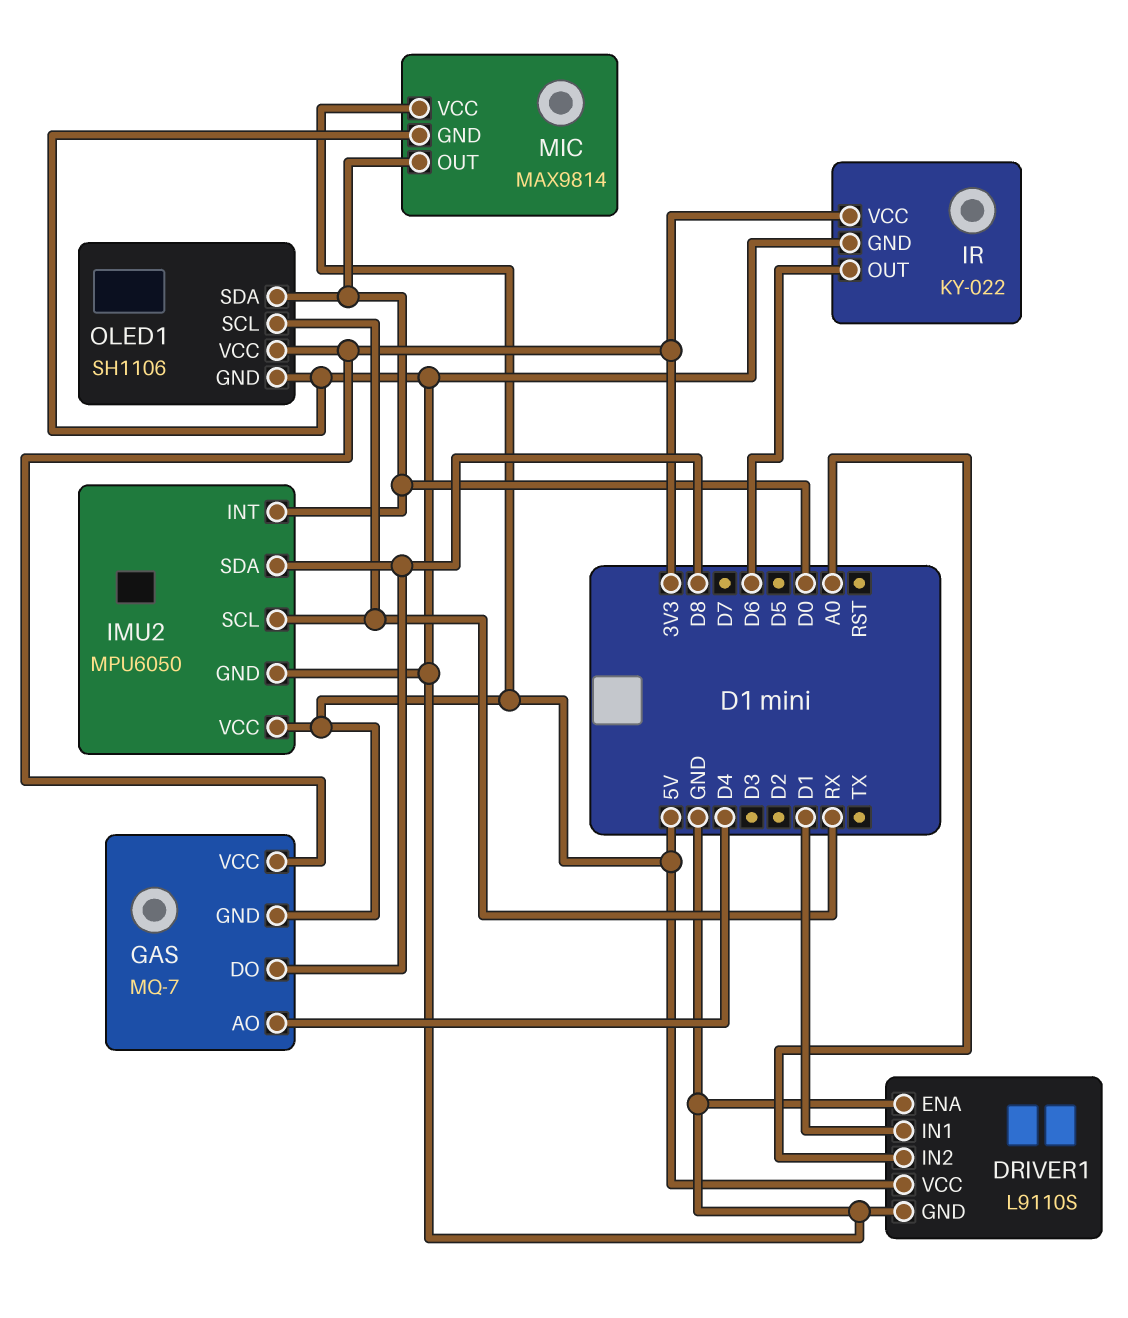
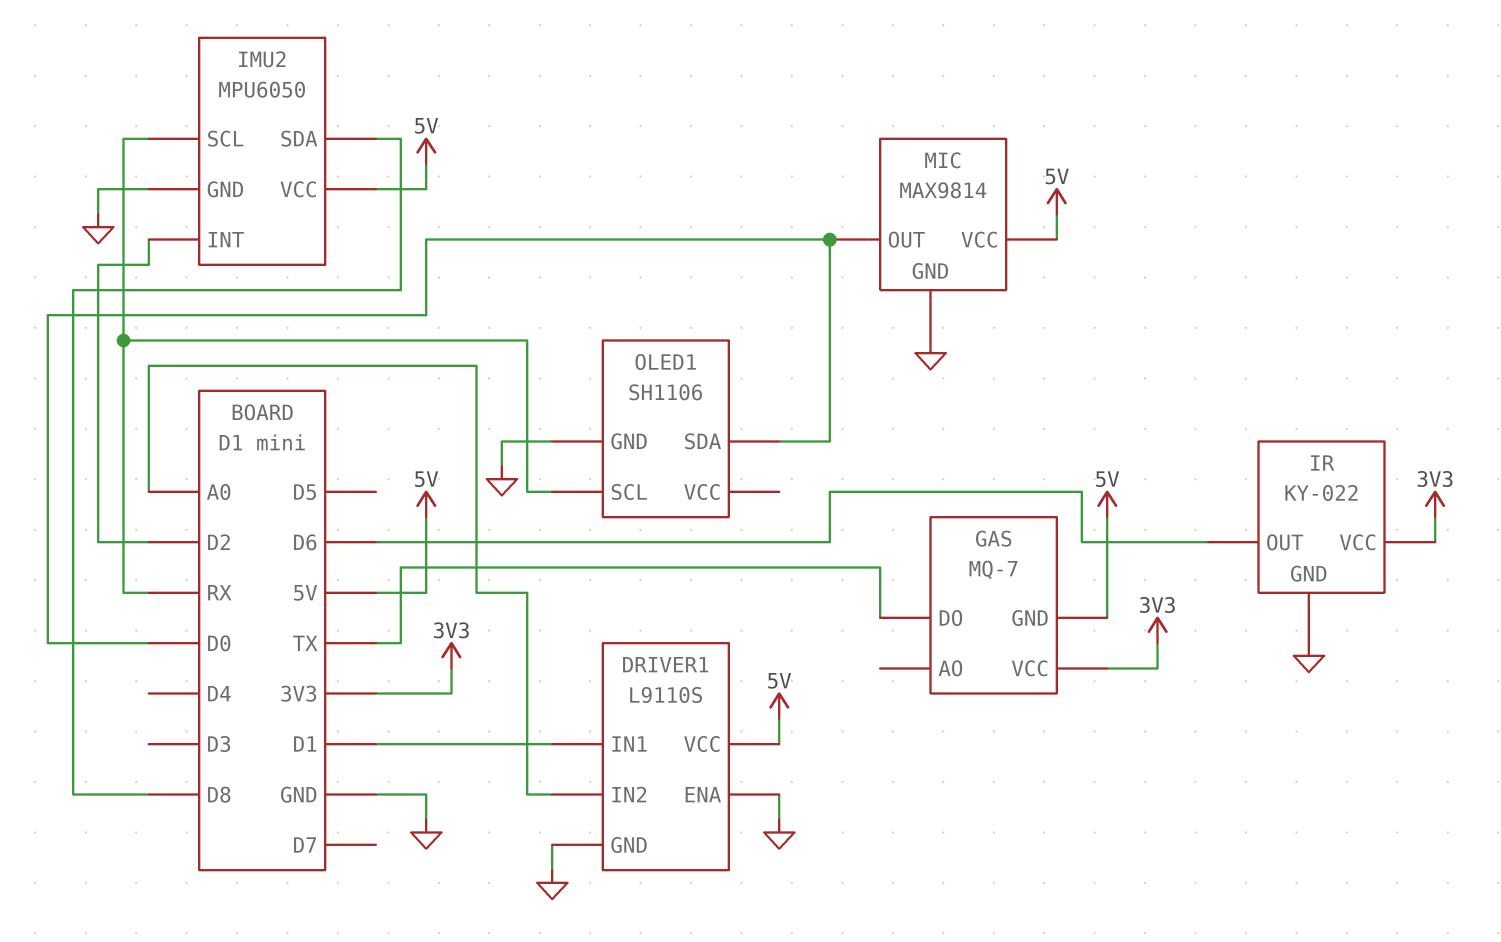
GAS pin AO: D4 -> none
GAS pin DO: D8 -> TX
IMU2 pin INT: D0 -> D2
OLED1 pin VCC: 3V3 -> none

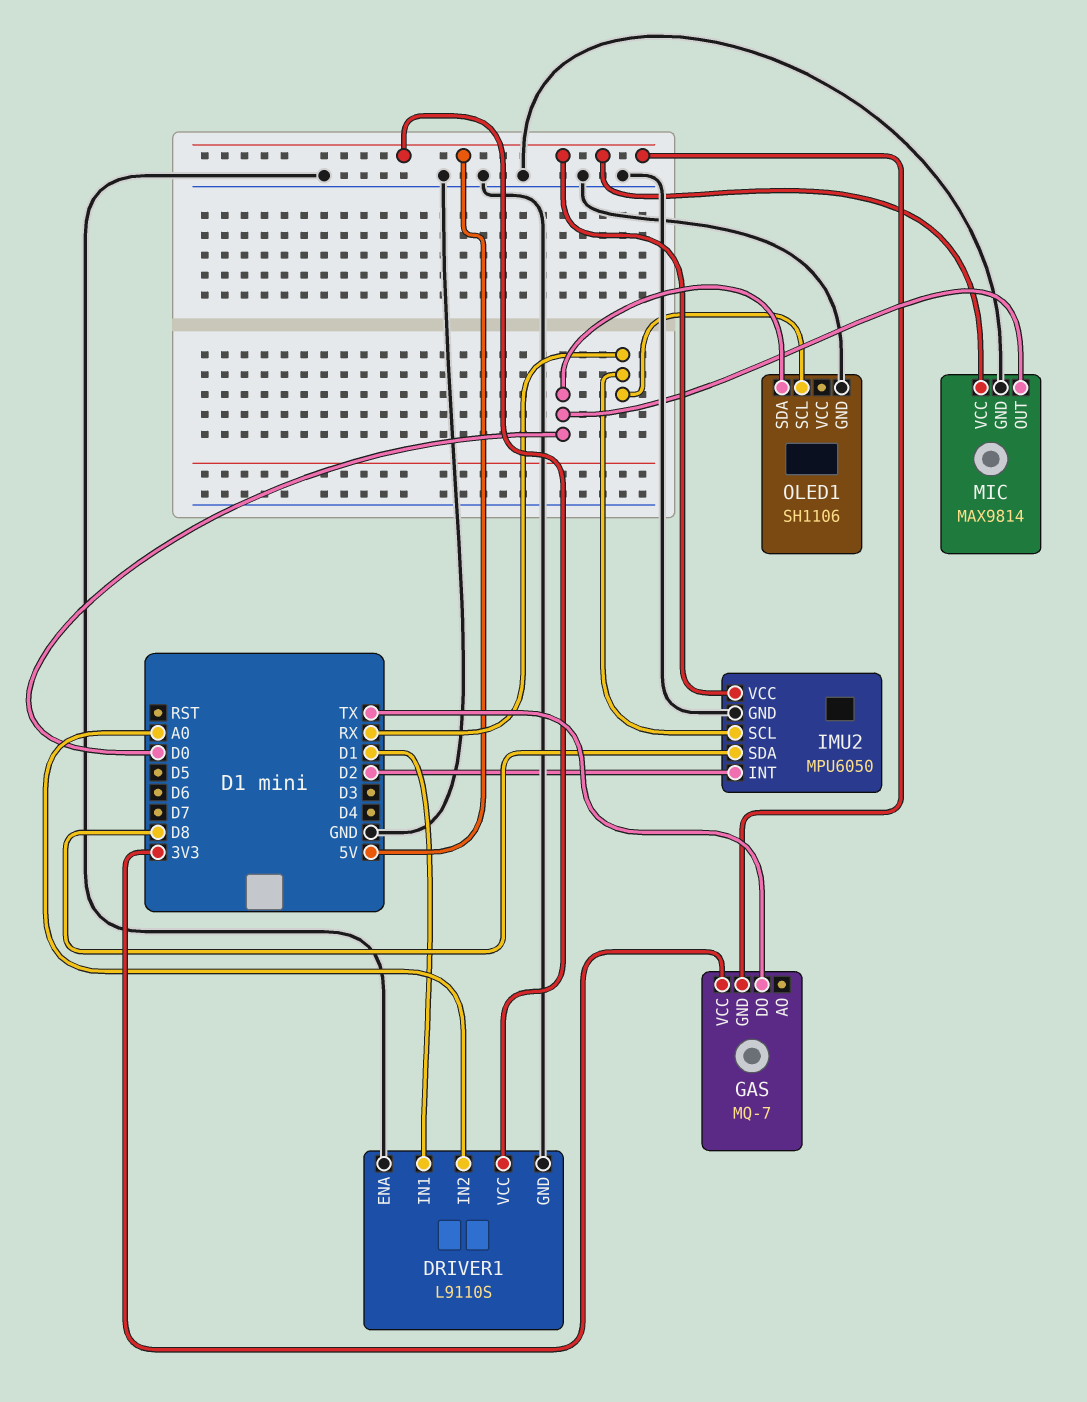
IR: KY-022 -> none
IR pin GND: GND -> none
IR pin OUT: D6 -> none
IR pin VCC: 3V3 -> none

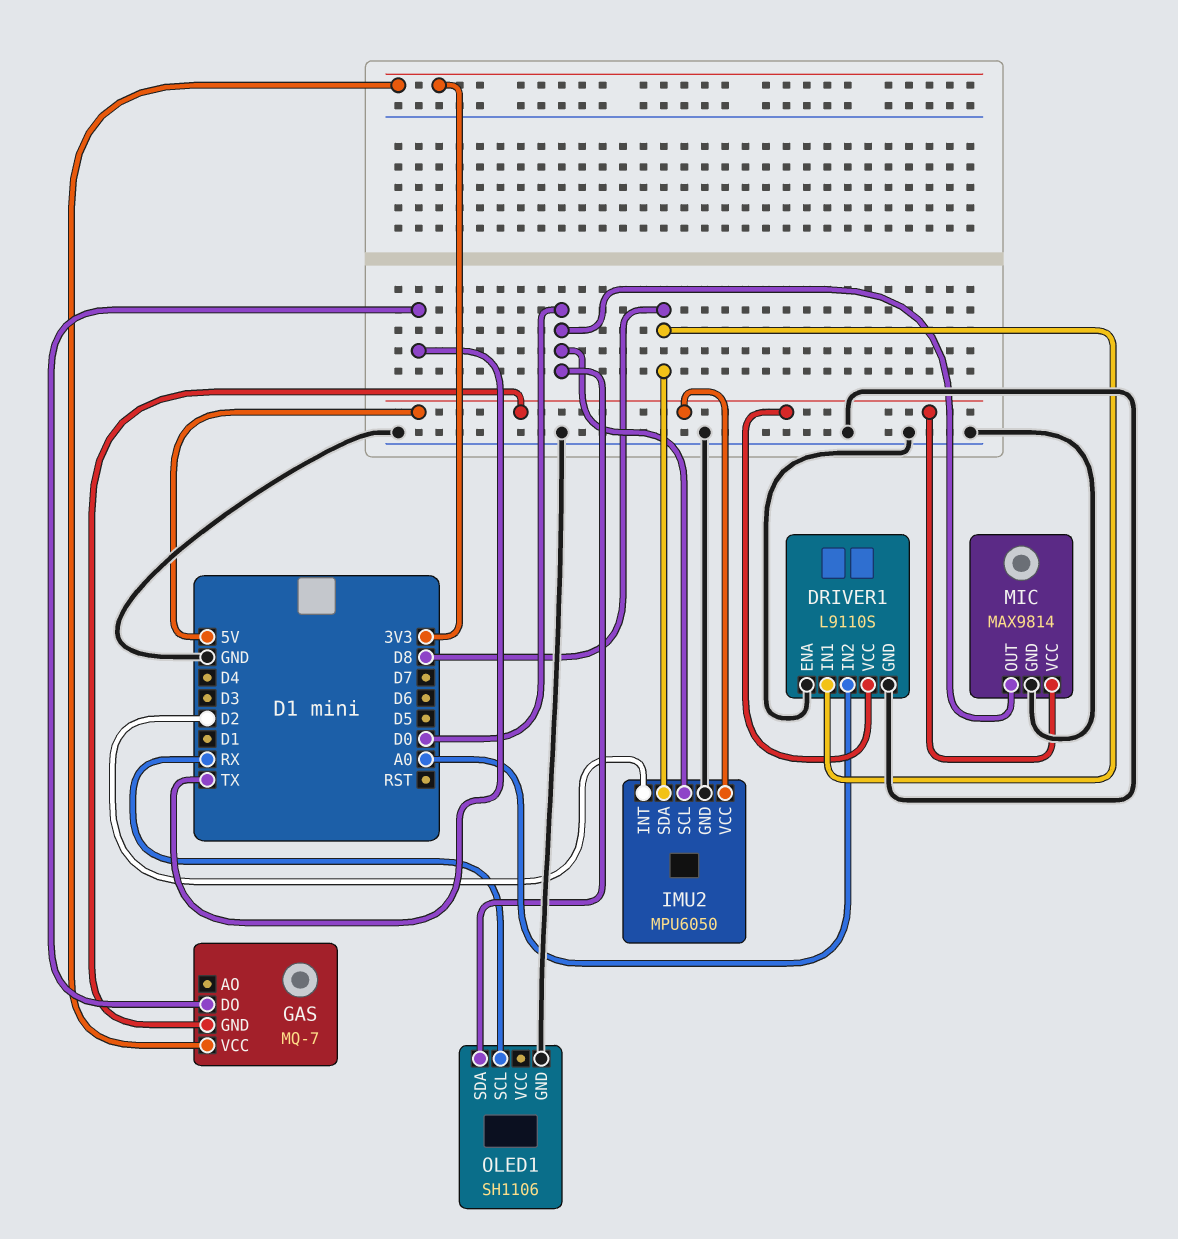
DRIVER1 pin IN1: D1 -> D8
IMU2 pin SCL: RX -> D0

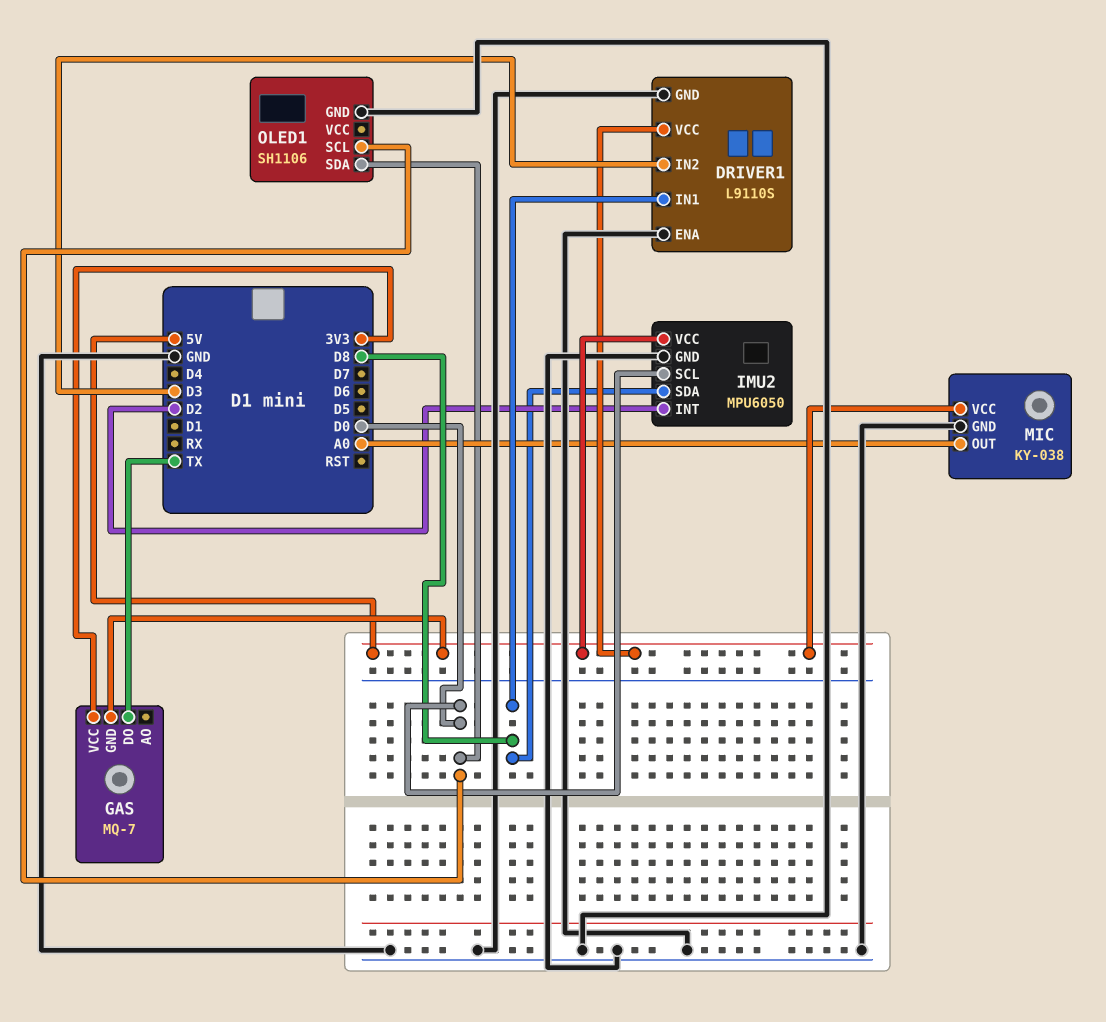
DRIVER1 pin IN2: A0 -> D3
MIC: MAX9814 -> KY-038
MIC pin OUT: D0 -> A0
OLED1 pin SCL: RX -> D0

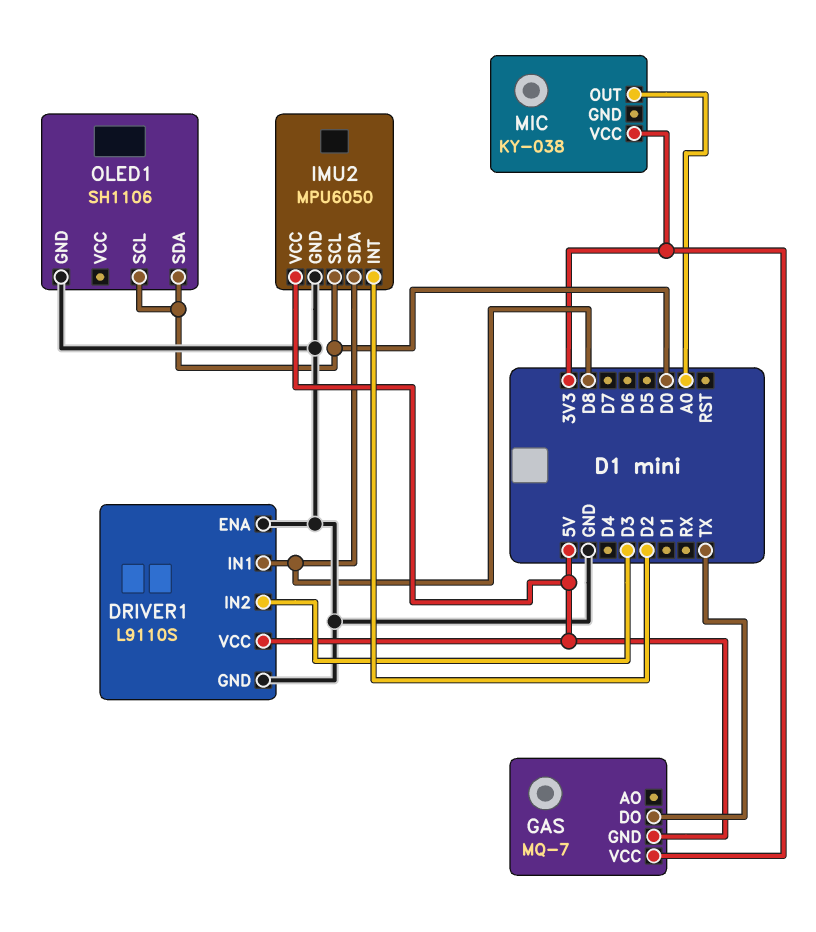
MIC pin GND: GND -> none
MIC pin VCC: 5V -> 3V3

